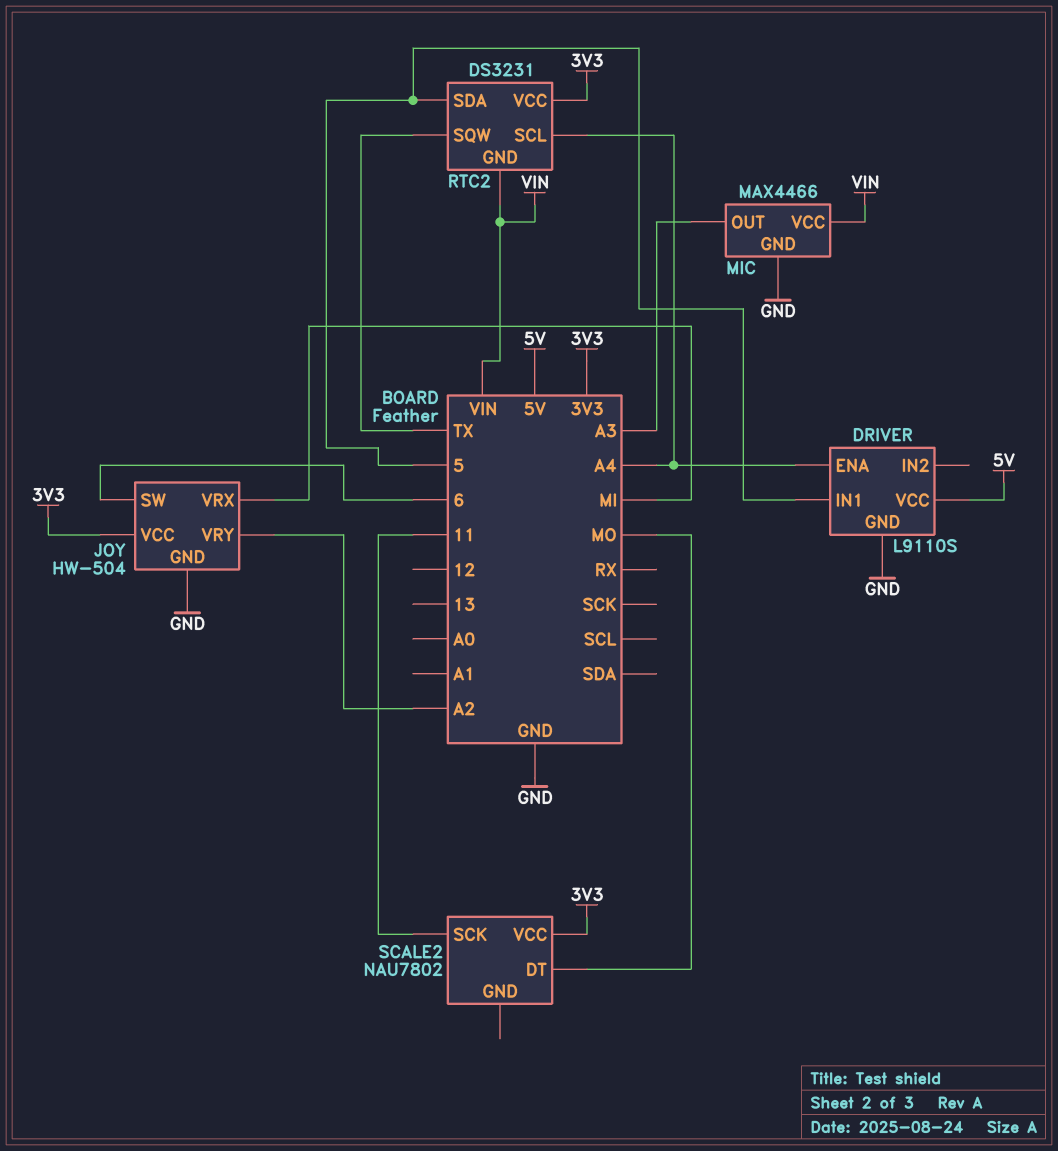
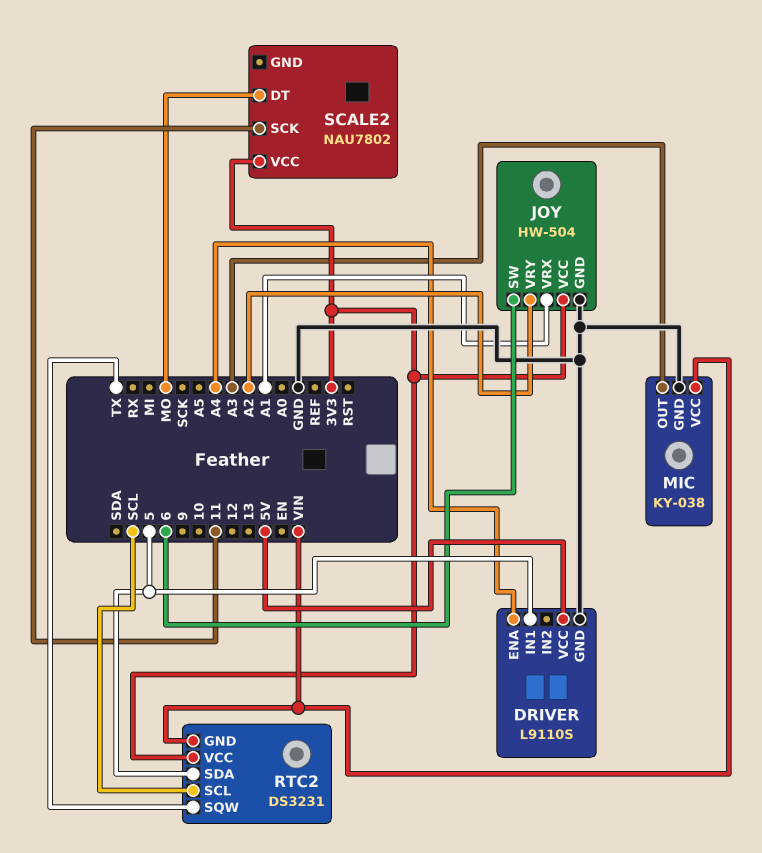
JOY pin VRX: MI -> A1
MIC: MAX4466 -> KY-038
RTC2 pin SCL: A4 -> SCL

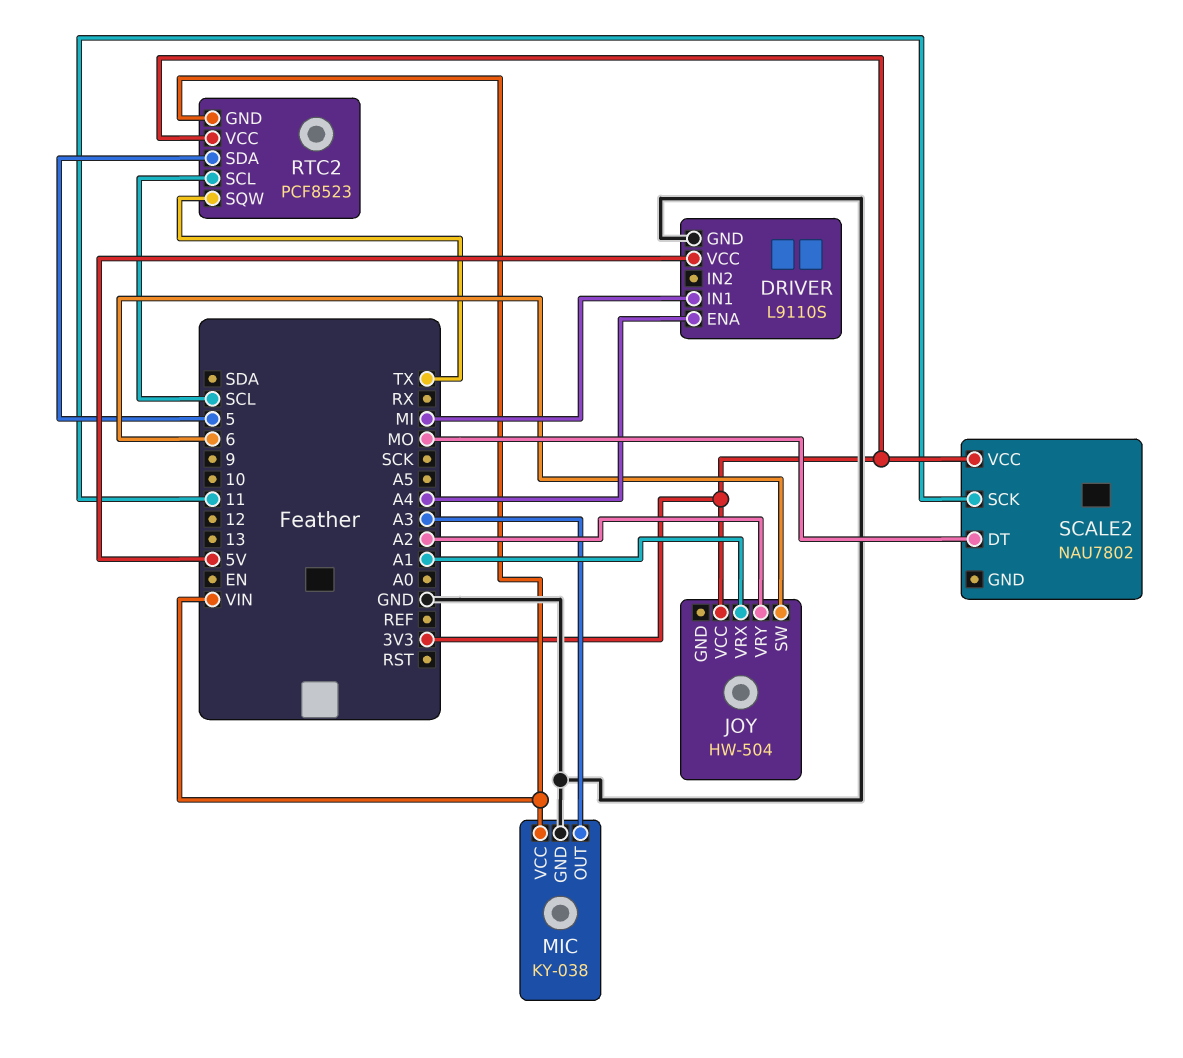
DRIVER pin IN1: 5 -> MI
JOY pin GND: GND -> none
RTC2: DS3231 -> PCF8523

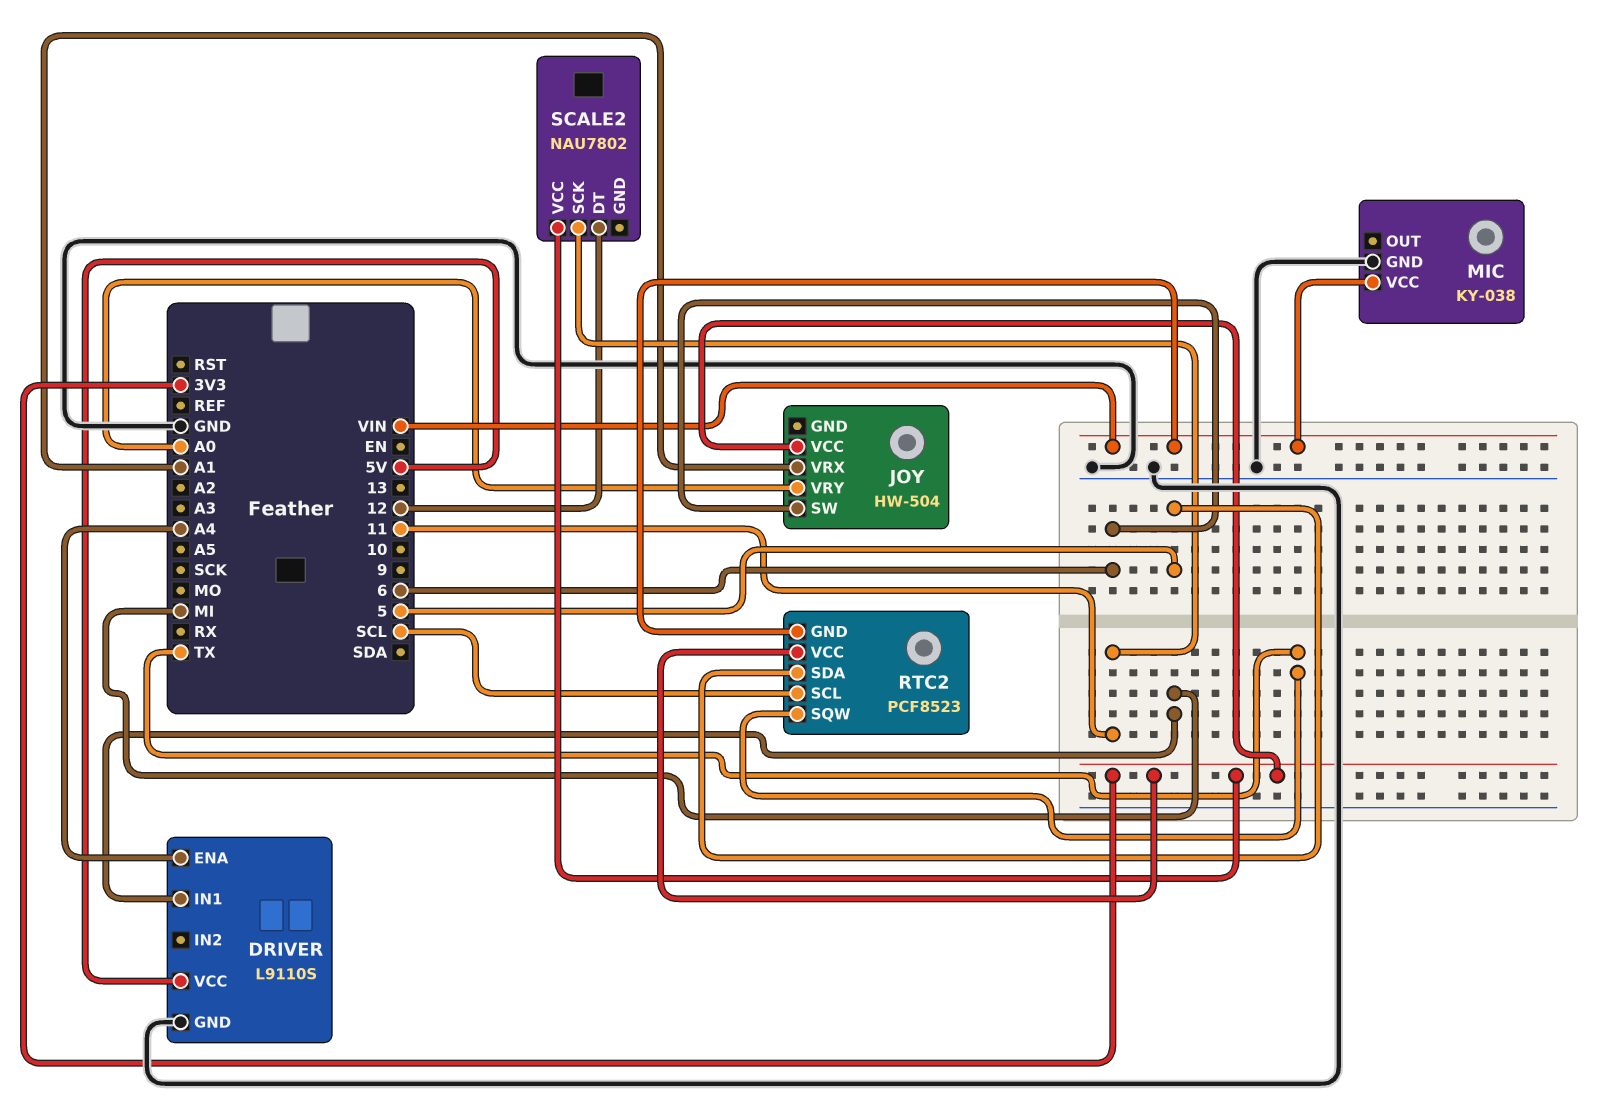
JOY pin VRY: A2 -> A0
MIC pin OUT: A3 -> none
SCALE2 pin DT: MO -> 12

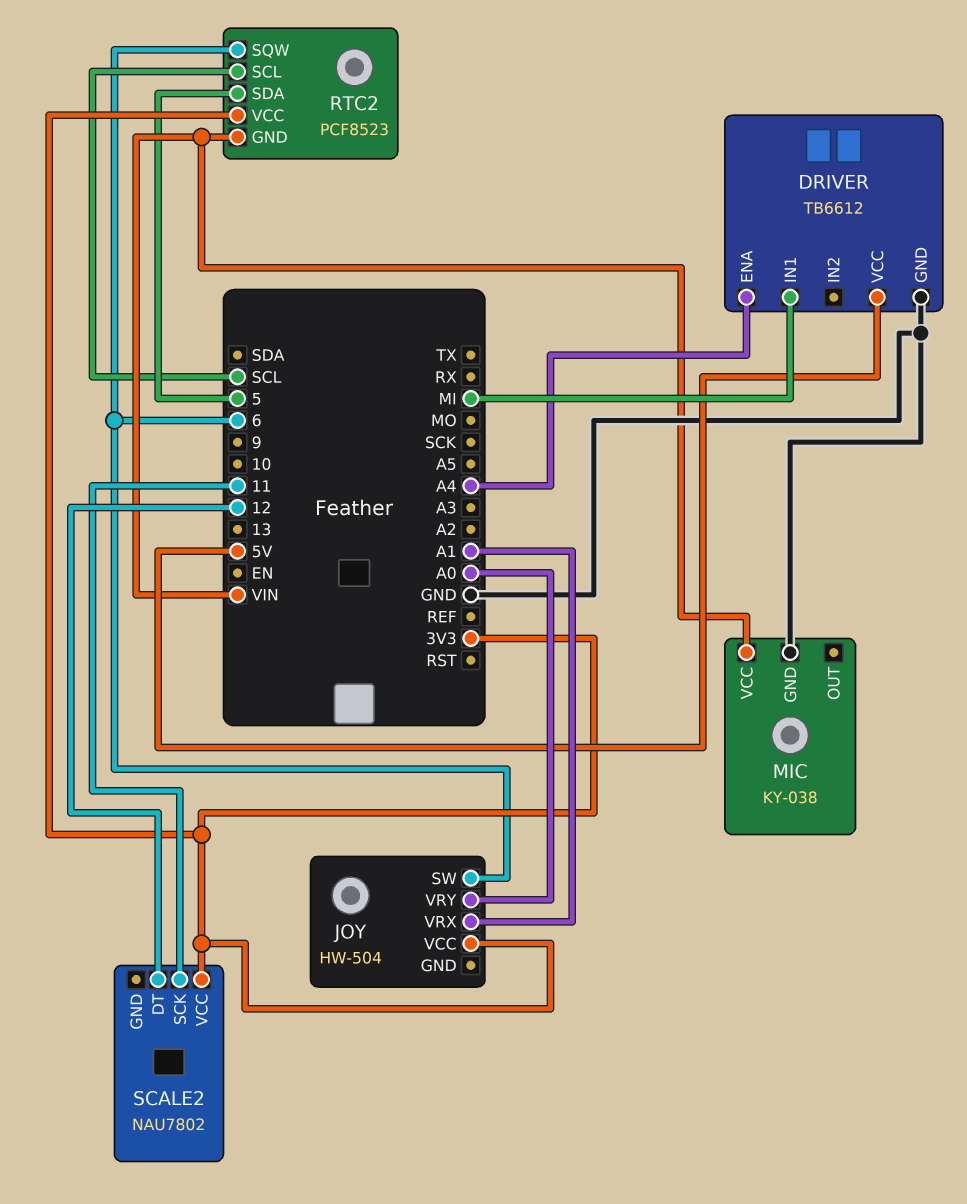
DRIVER: L9110S -> TB6612
RTC2 pin SQW: TX -> 6

